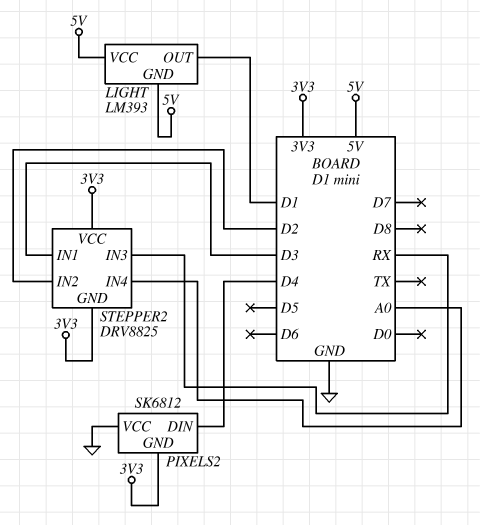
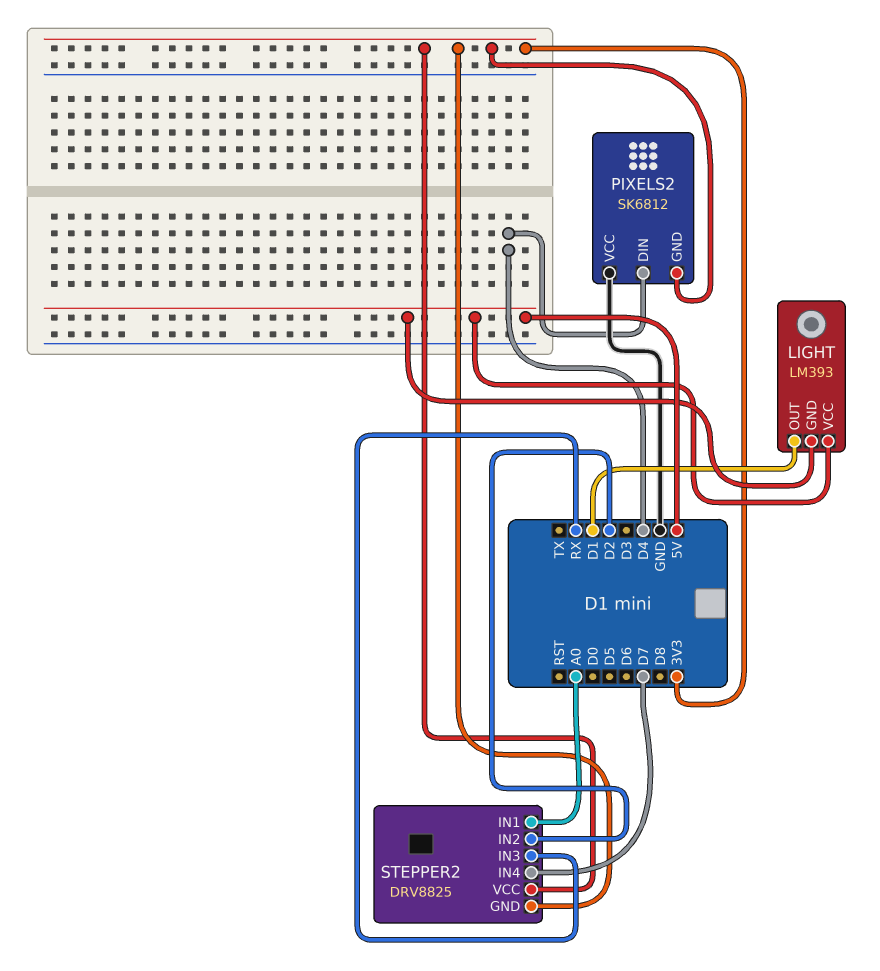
STEPPER2 pin IN1: D3 -> A0
STEPPER2 pin IN4: A0 -> D7

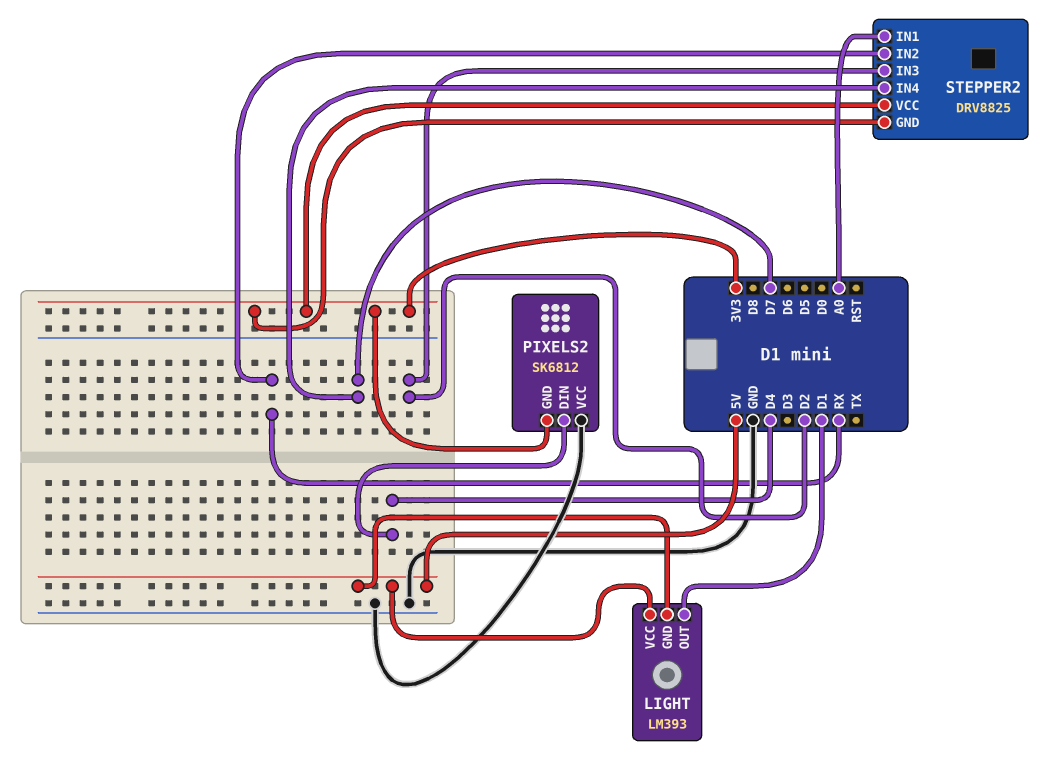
STEPPER2 pin IN2: D2 -> RX
STEPPER2 pin IN3: RX -> D2

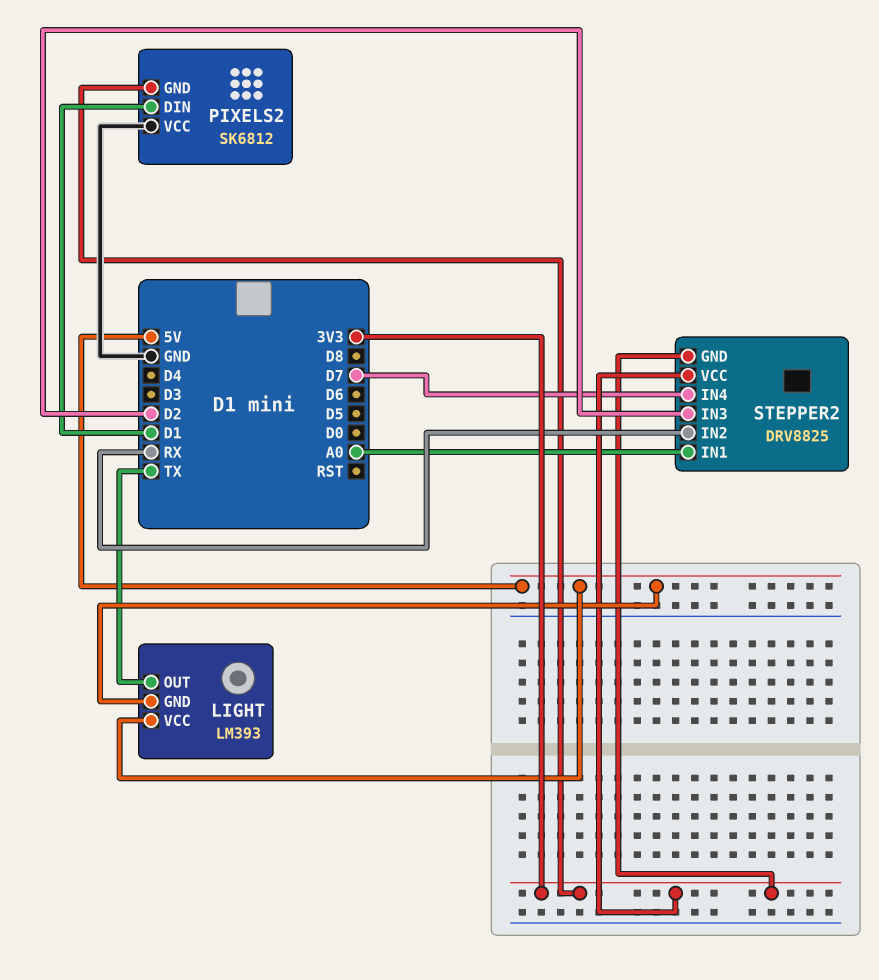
LIGHT pin OUT: D1 -> TX
PIXELS2 pin DIN: D4 -> D1

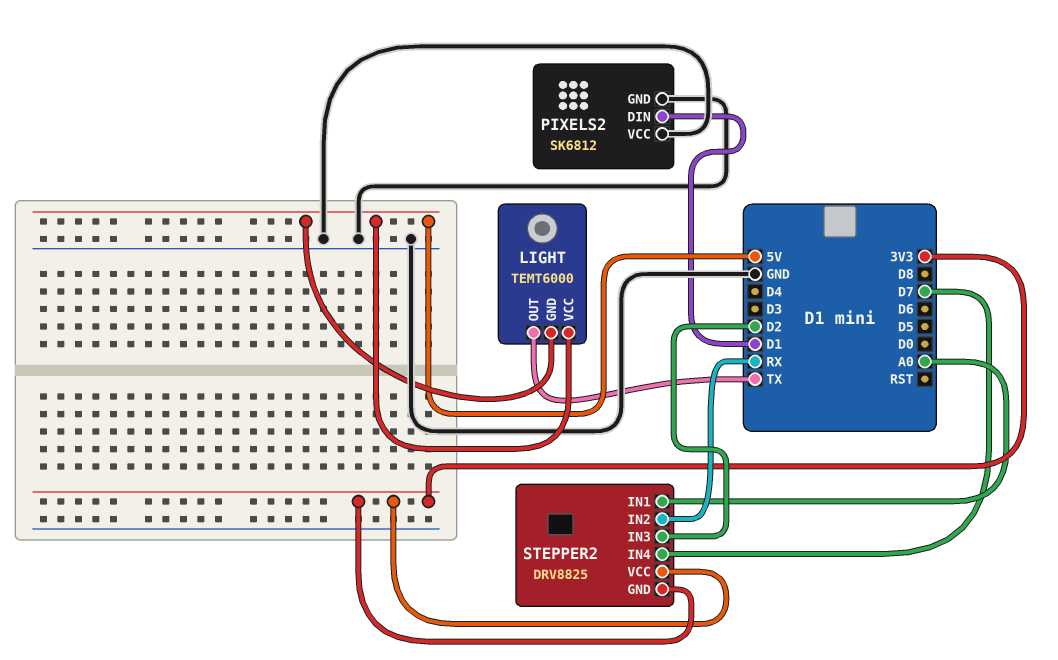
LIGHT: LM393 -> TEMT6000
PIXELS2 pin GND: 3V3 -> GND

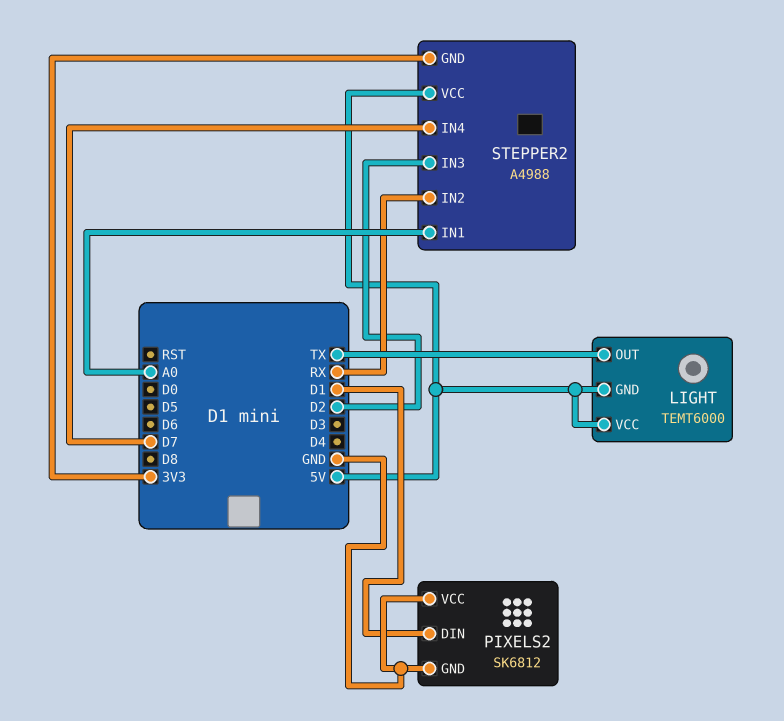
STEPPER2: DRV8825 -> A4988
STEPPER2 pin VCC: 3V3 -> 5V

